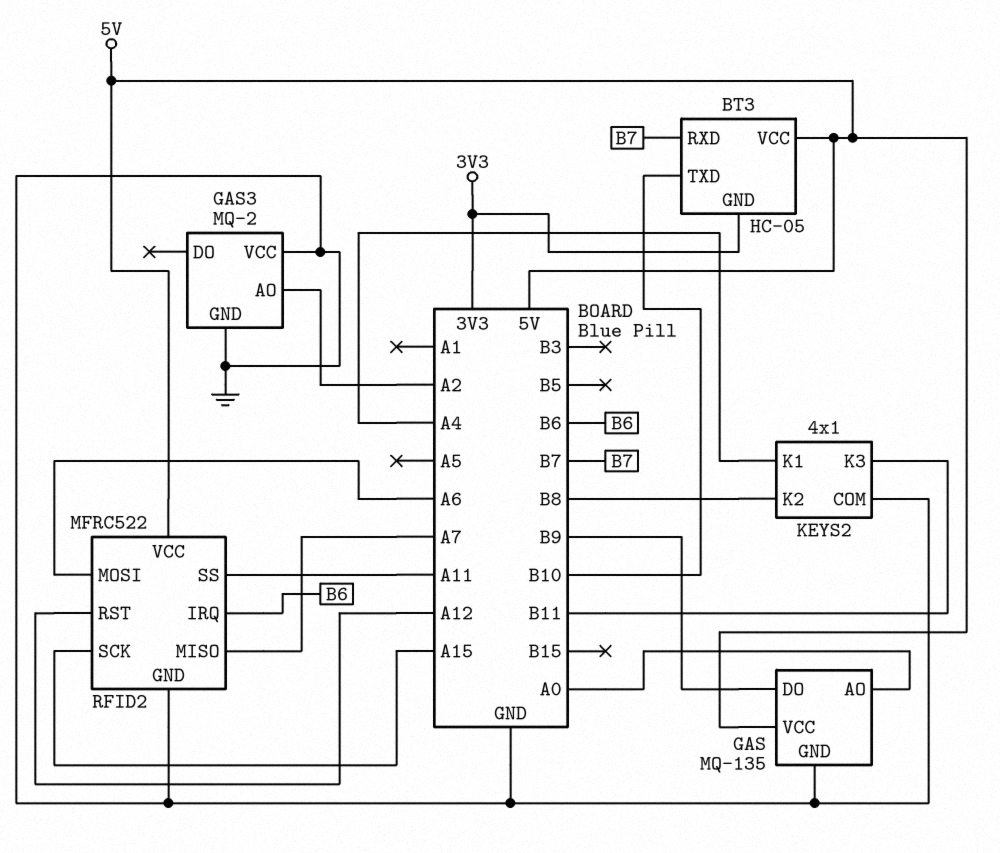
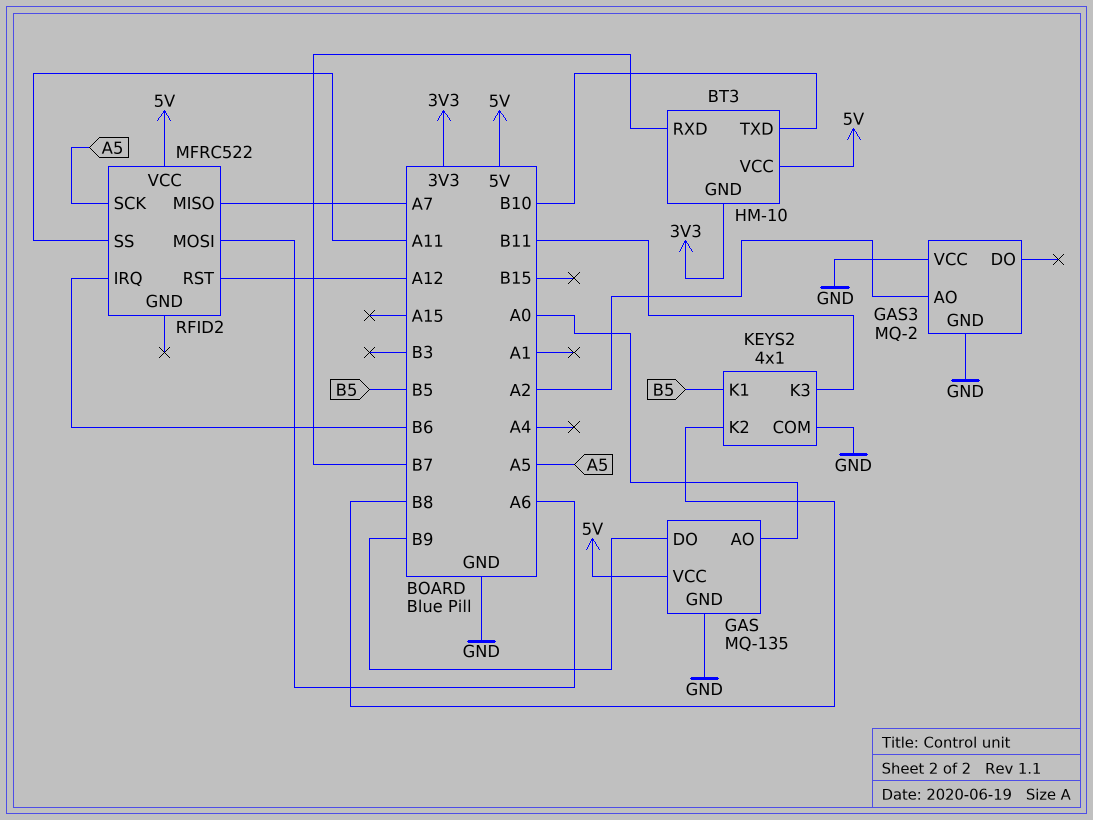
BT3: HC-05 -> HM-10
KEYS2 pin K1: A4 -> B5
RFID2 pin GND: GND -> none
RFID2 pin SCK: A15 -> A5

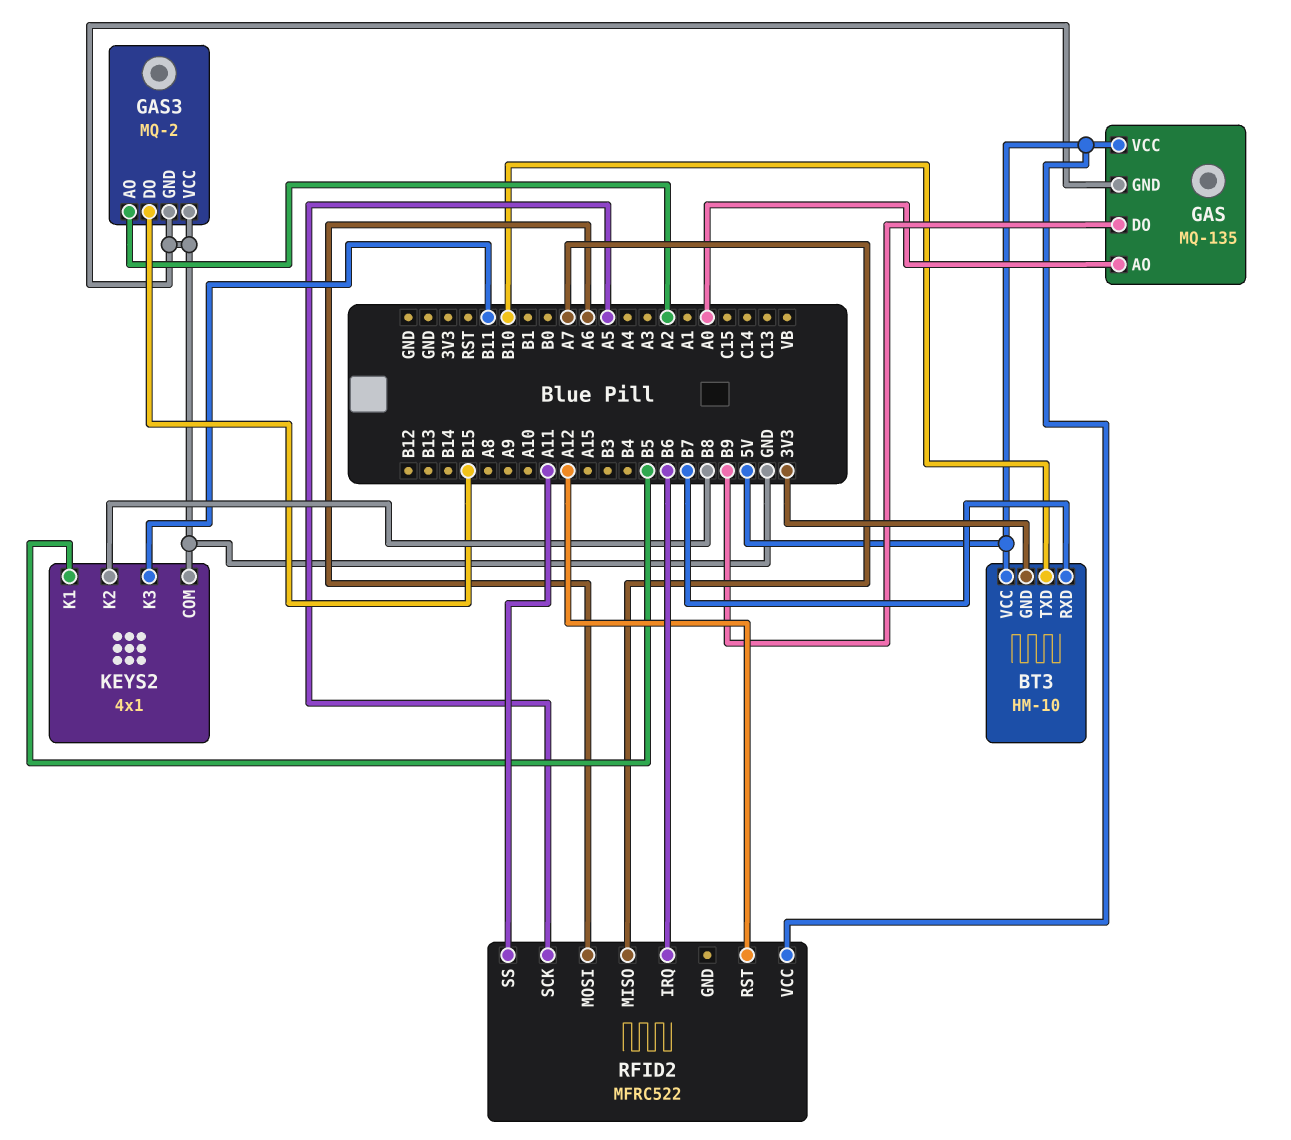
GAS3 pin DO: none -> B15

